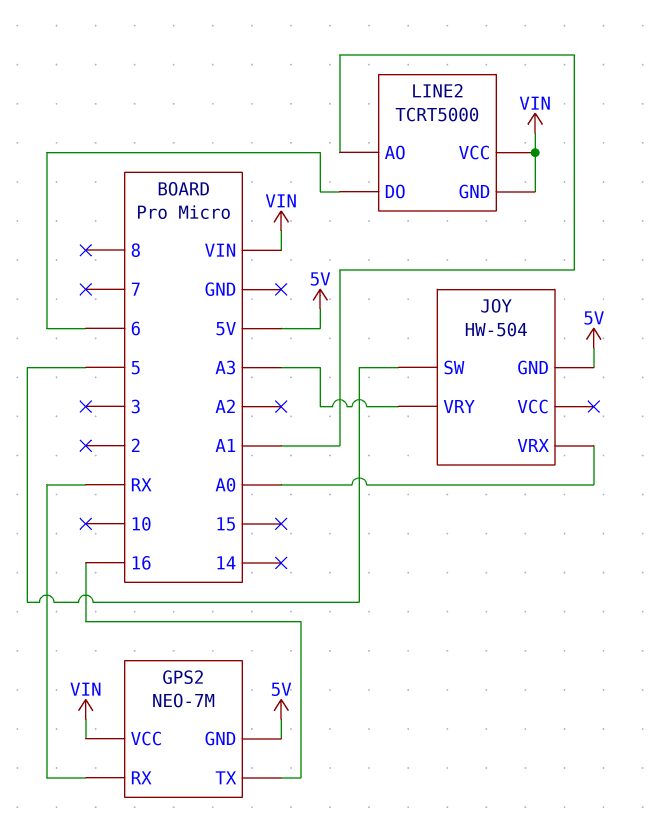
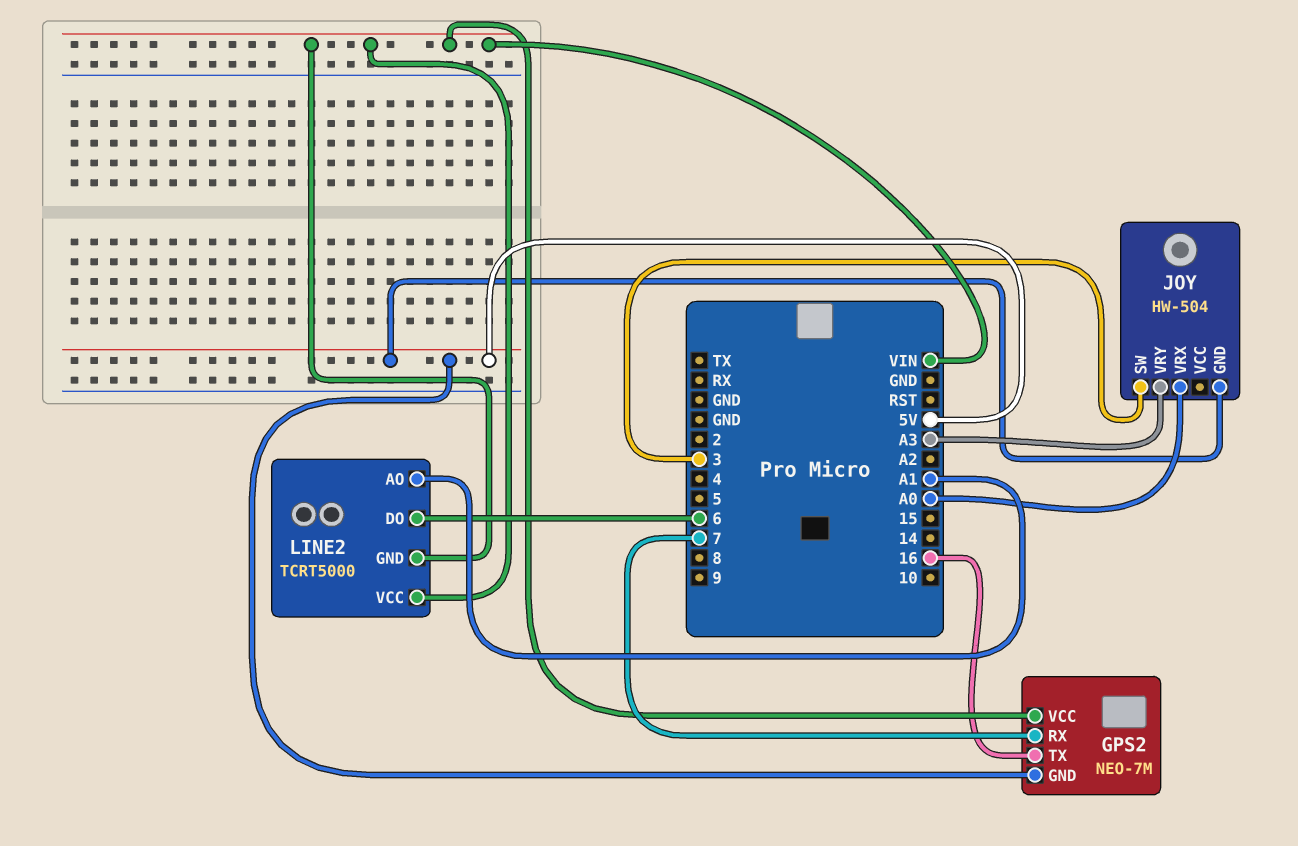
GPS2 pin RX: RX -> 7
JOY pin SW: 5 -> 3

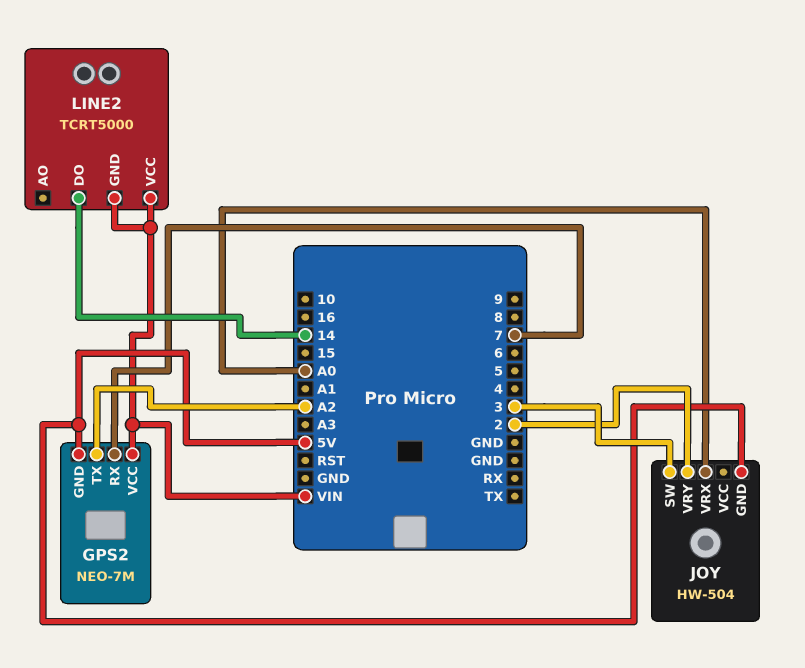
GPS2 pin TX: 16 -> A2
JOY pin VRY: A3 -> 2
LINE2 pin AO: A1 -> none
LINE2 pin DO: 6 -> 14

